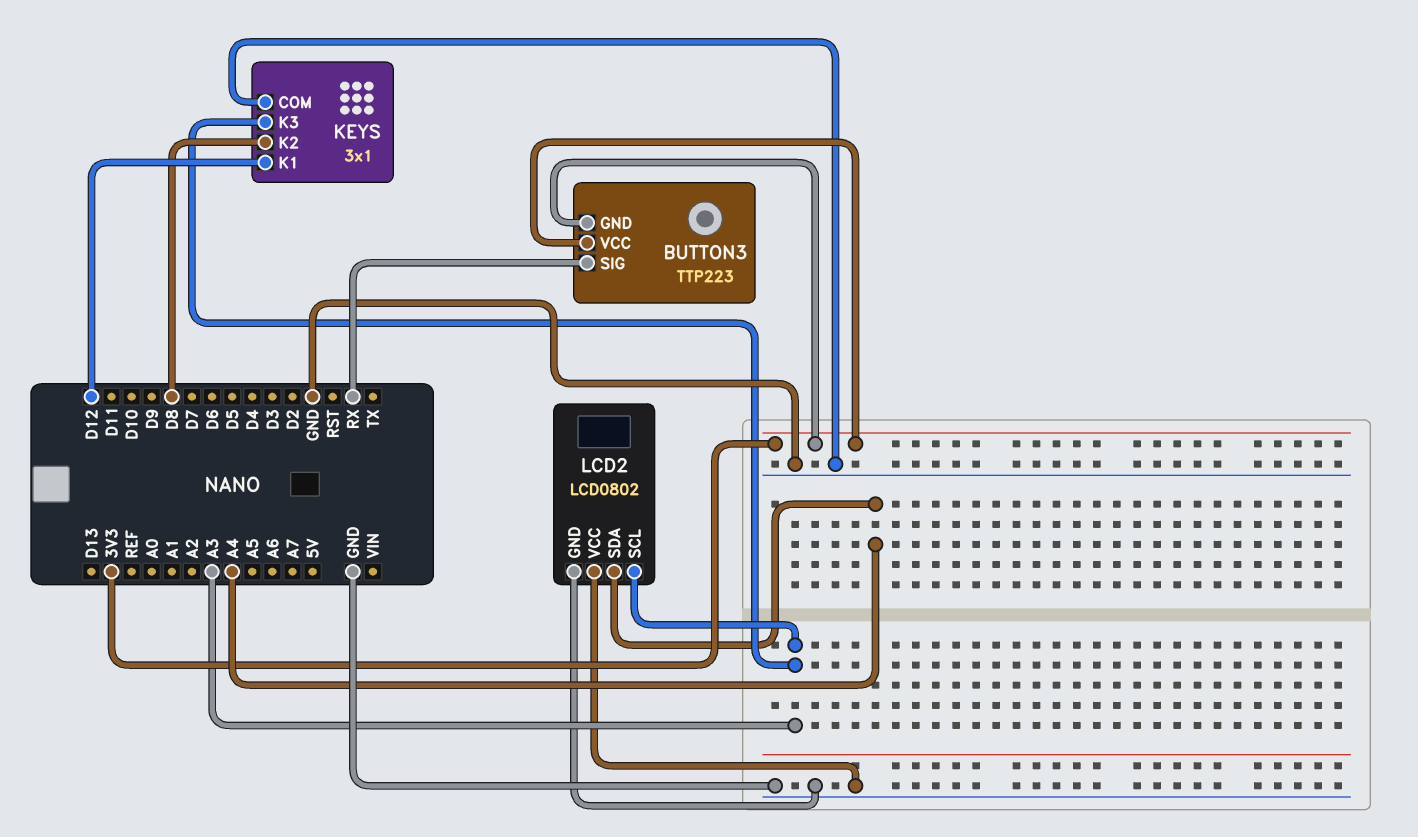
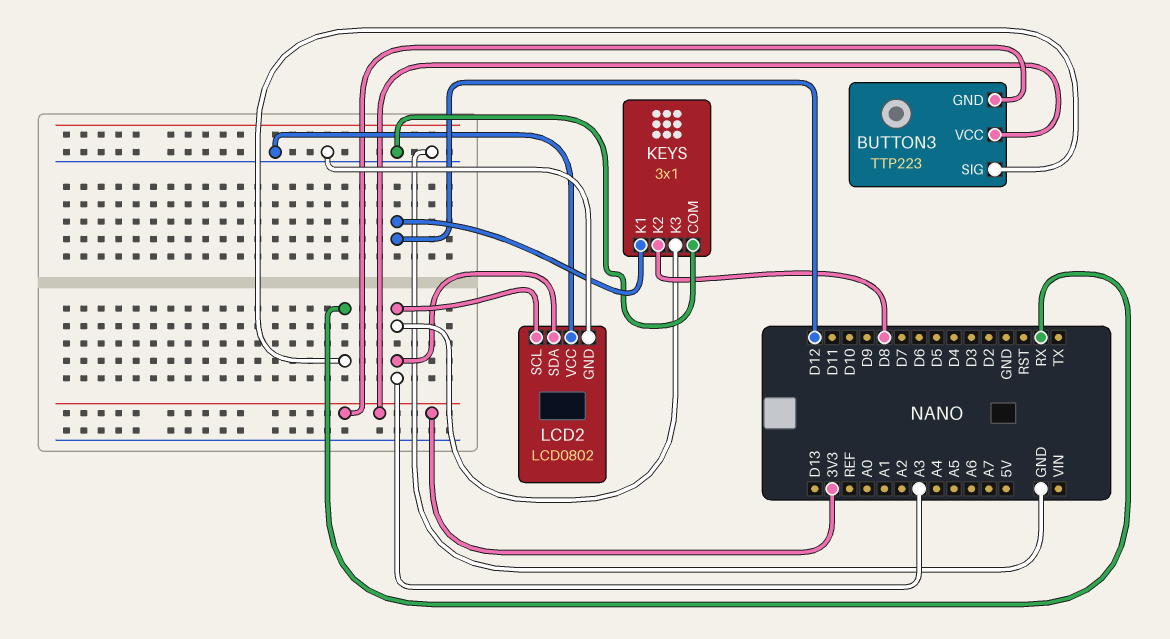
LCD2 pin SDA: A4 -> A3

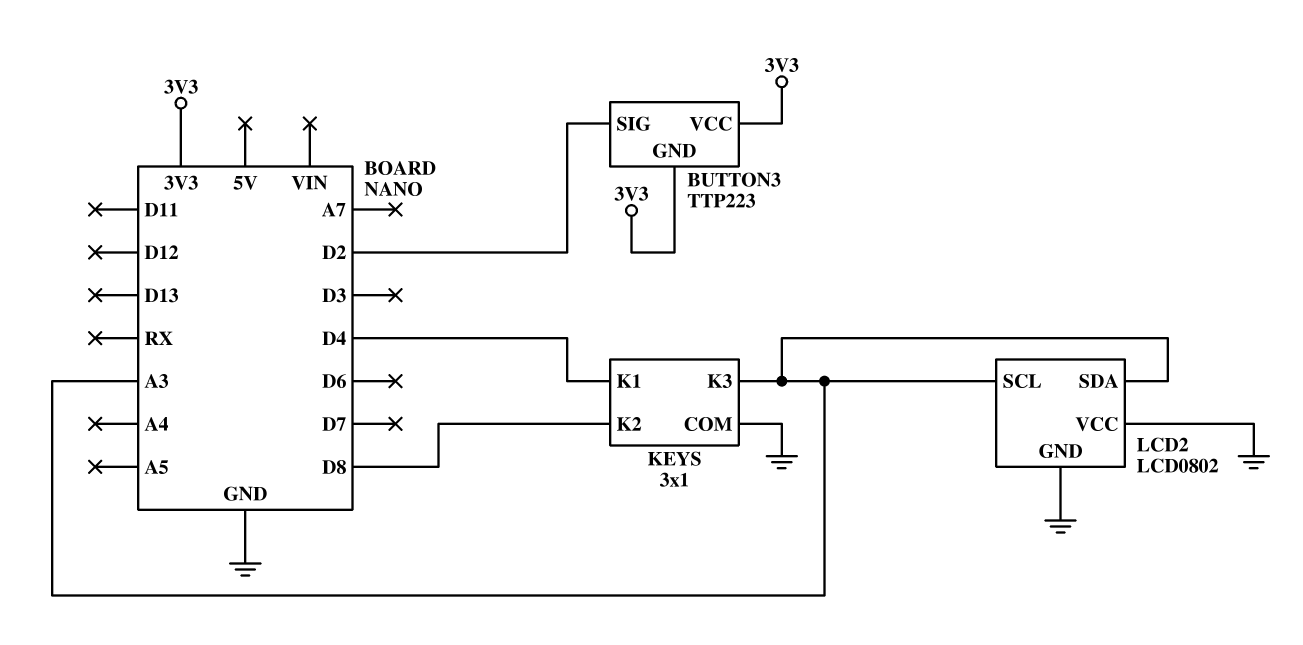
BUTTON3 pin SIG: RX -> D2
KEYS pin K1: D12 -> D4

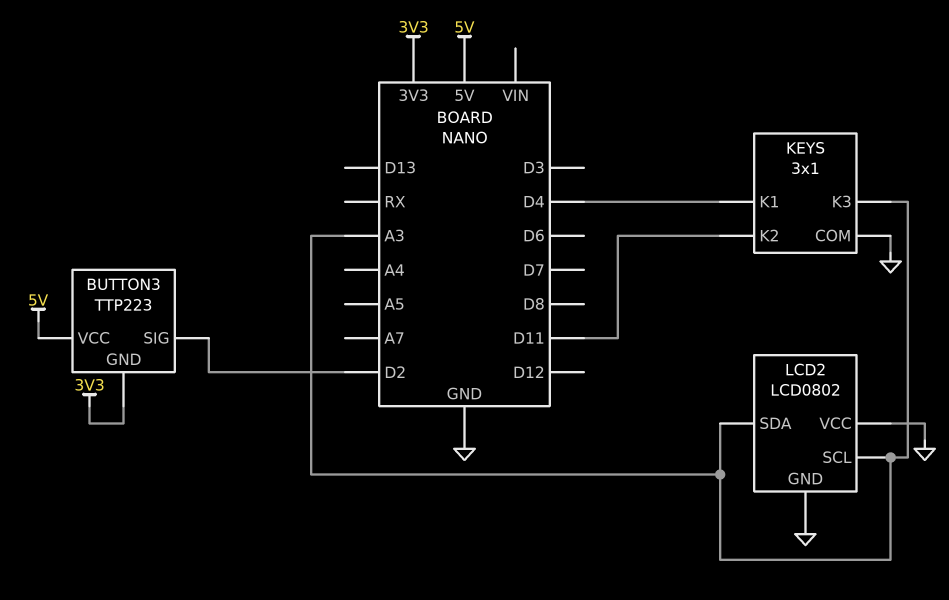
BUTTON3 pin VCC: 3V3 -> 5V
KEYS pin K2: D8 -> D11

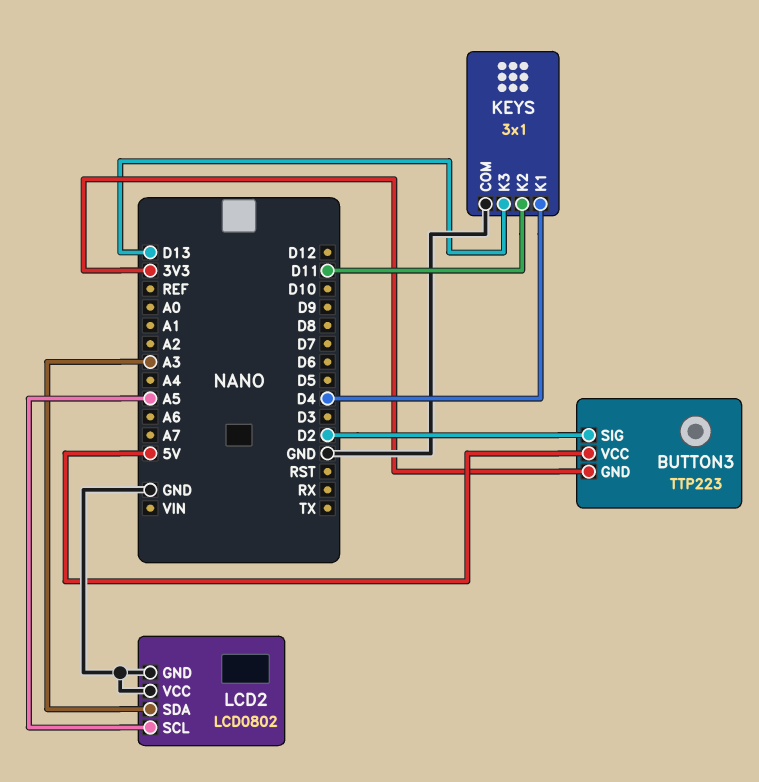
KEYS pin K3: A3 -> D13
LCD2 pin SCL: A3 -> A5

